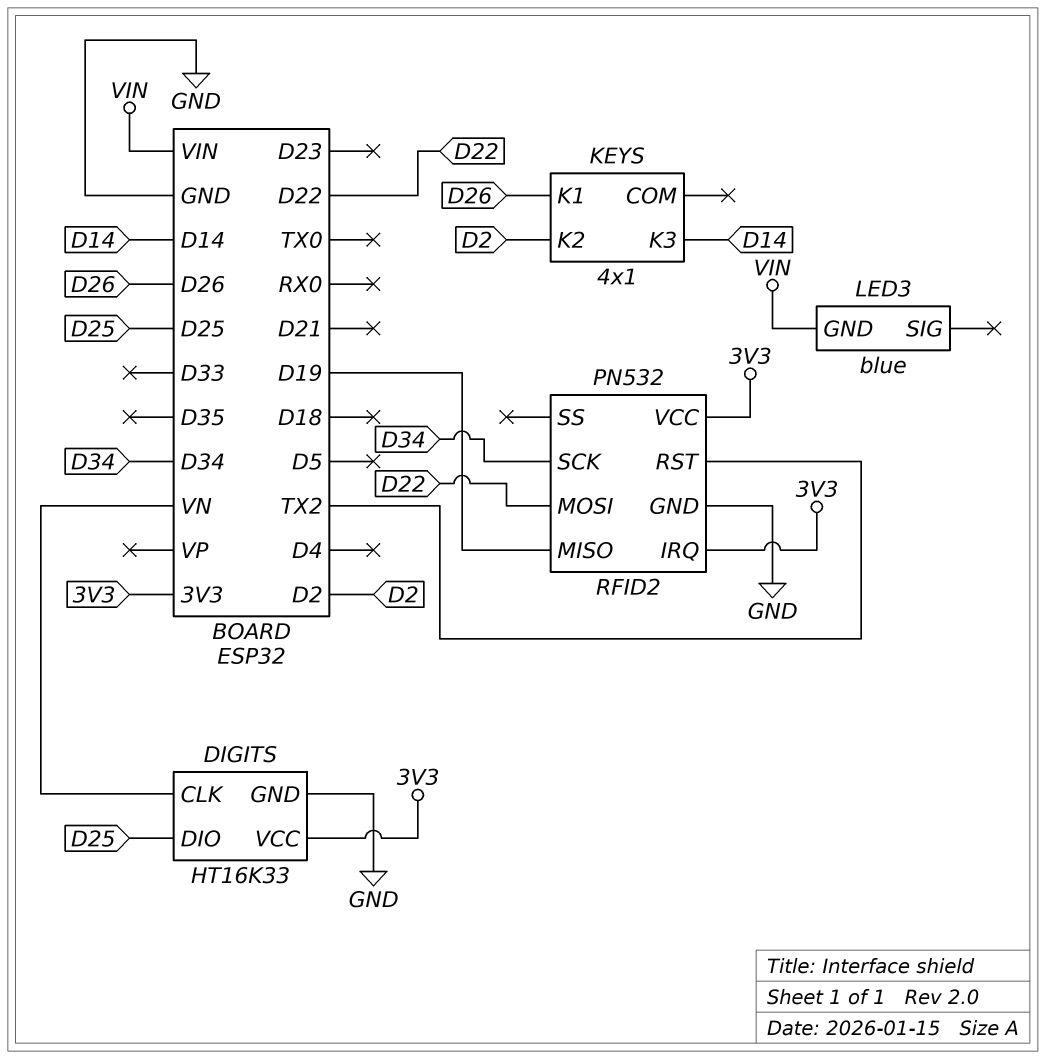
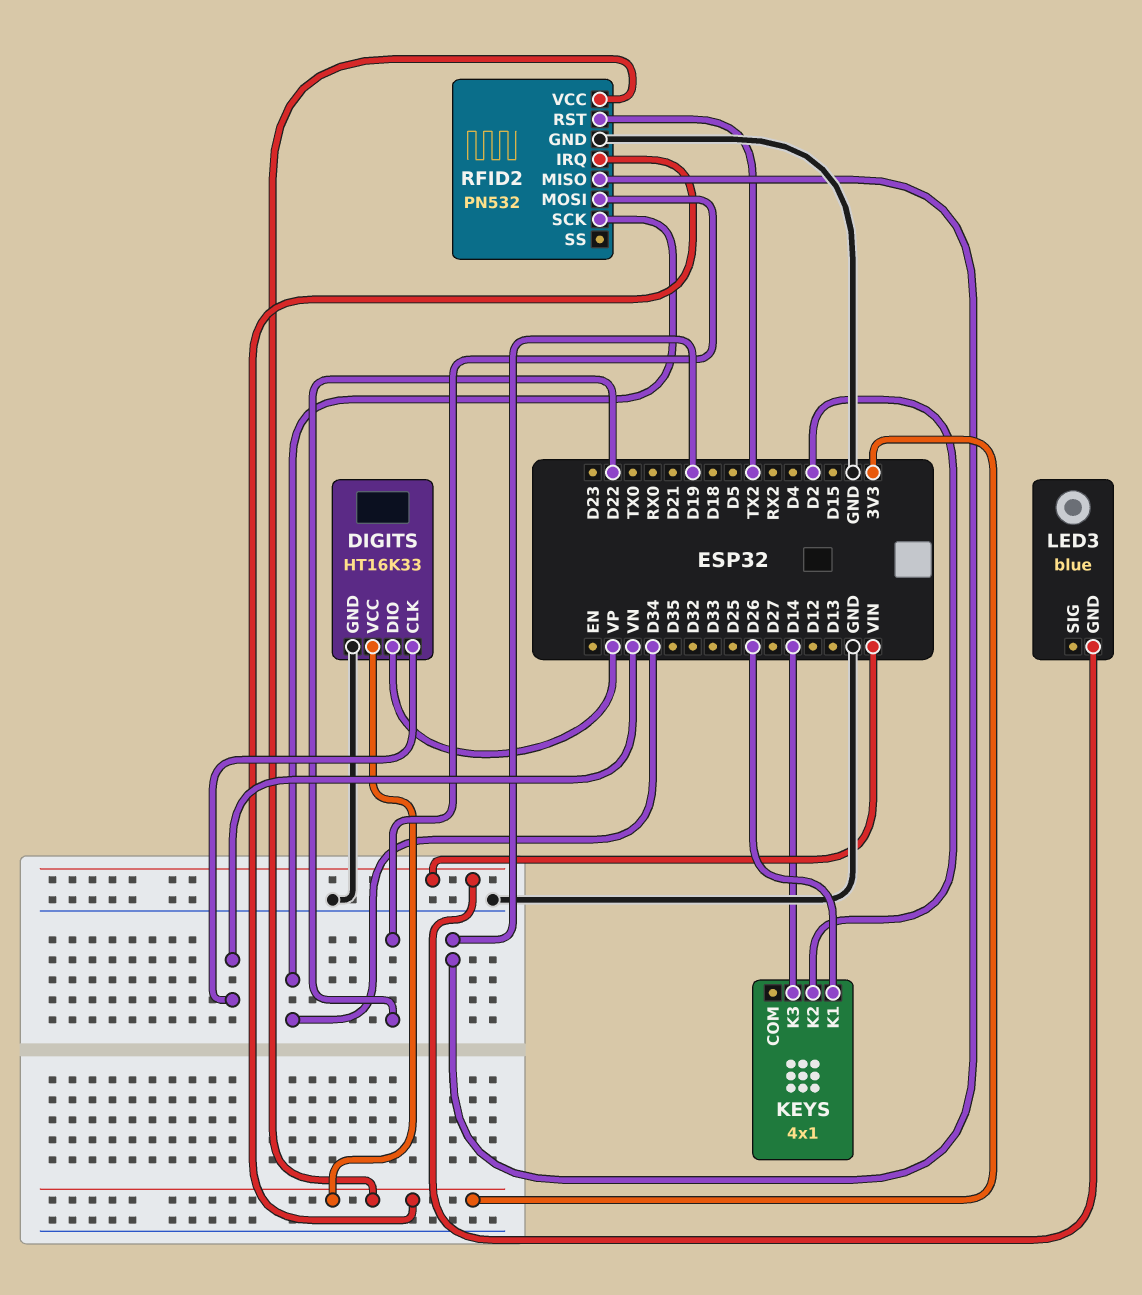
DIGITS pin DIO: D25 -> VP

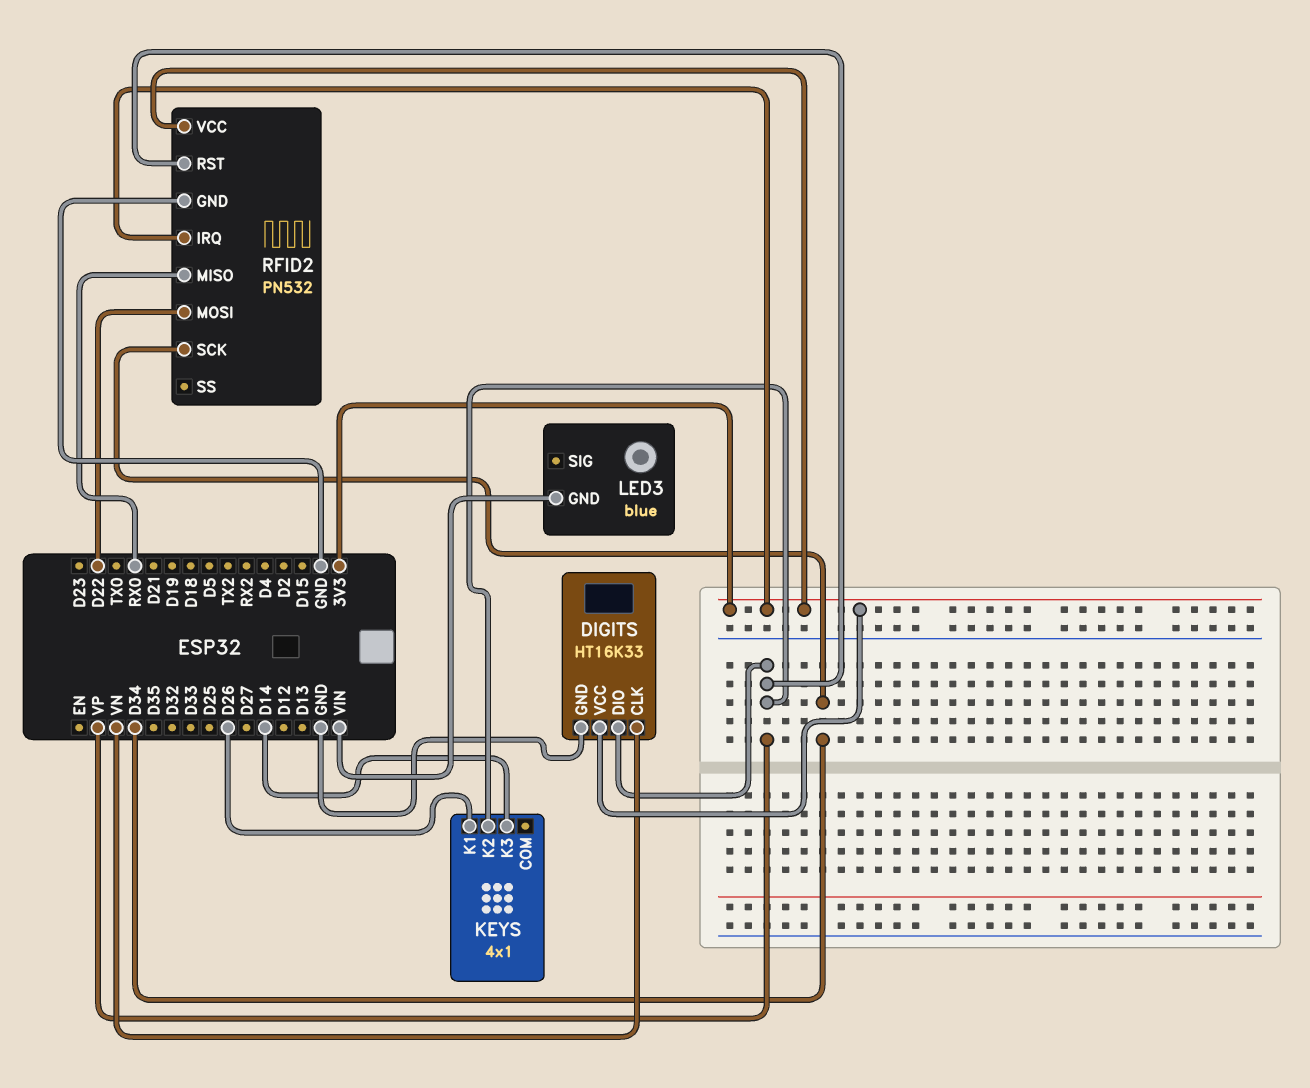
KEYS pin K2: D2 -> VP
RFID2 pin MISO: D19 -> RX0
RFID2 pin RST: TX2 -> VP

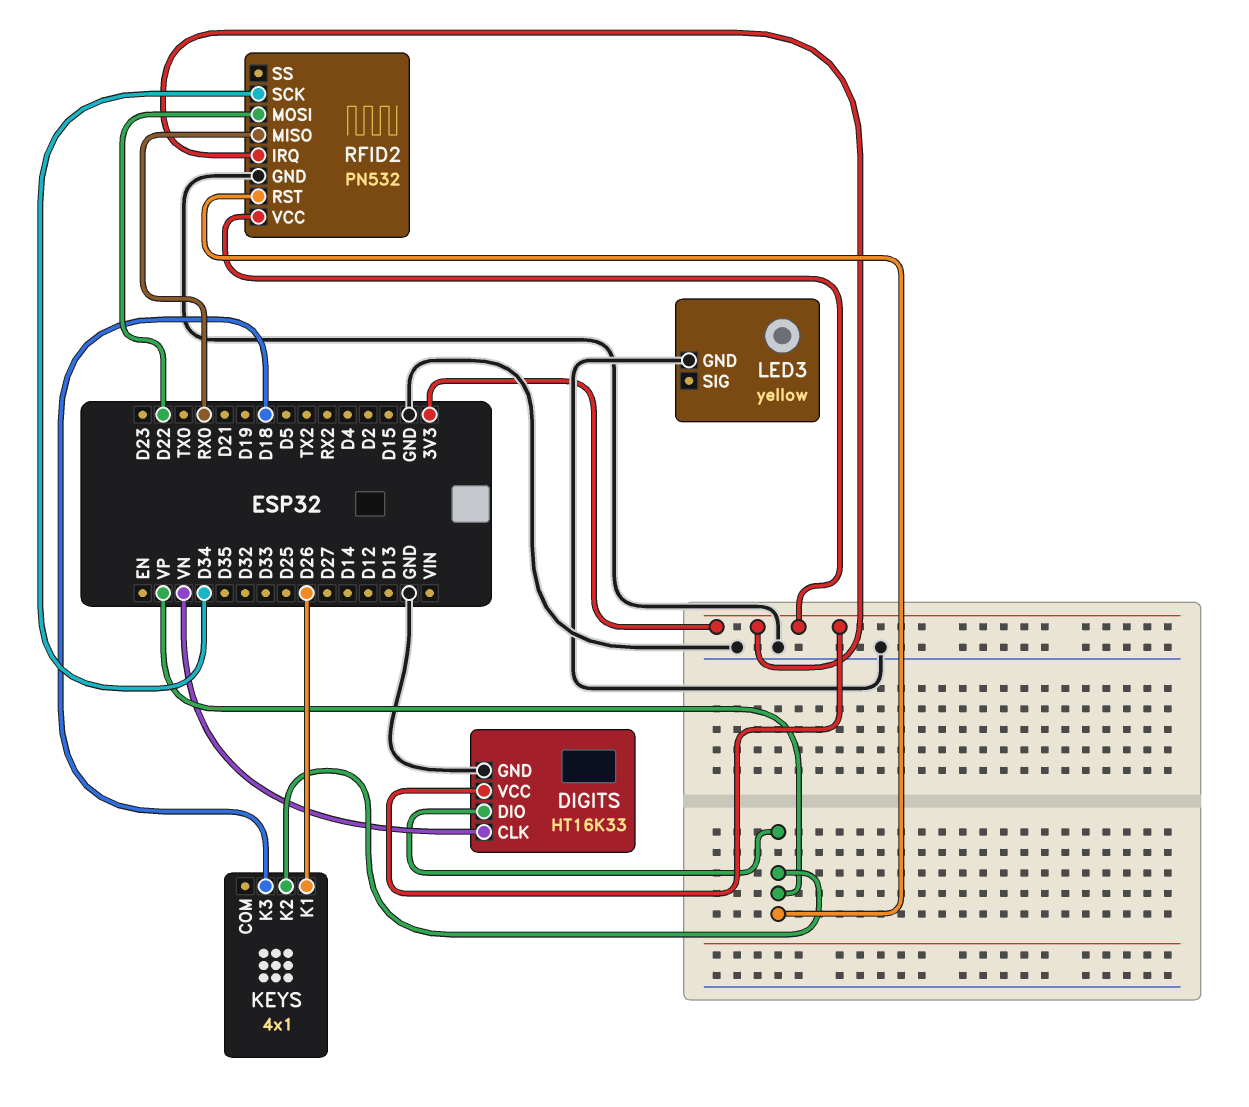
KEYS pin K3: D14 -> D18
LED3: blue -> yellow
LED3 pin GND: VIN -> GND

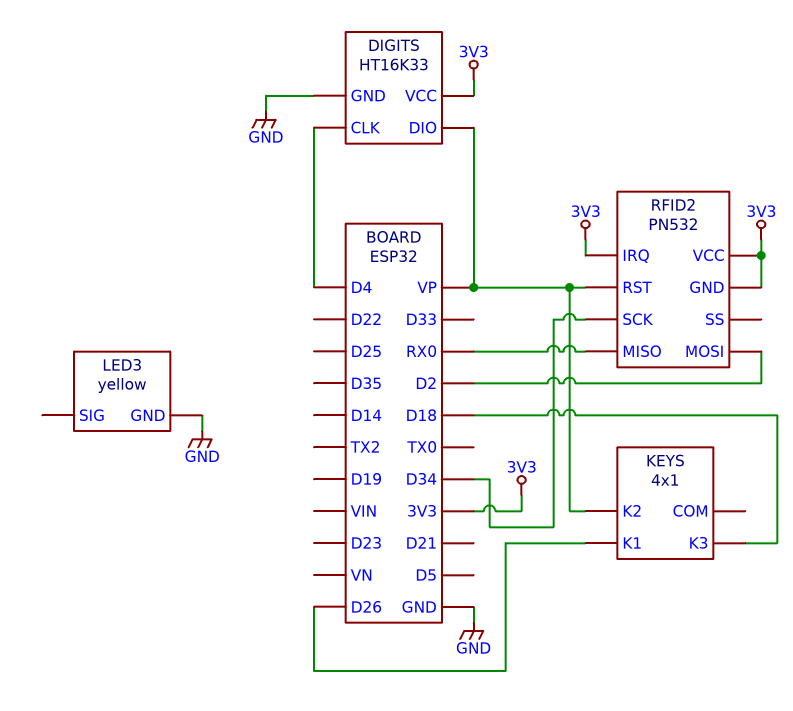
DIGITS pin CLK: VN -> D4
RFID2 pin GND: GND -> 3V3
RFID2 pin MOSI: D22 -> D2

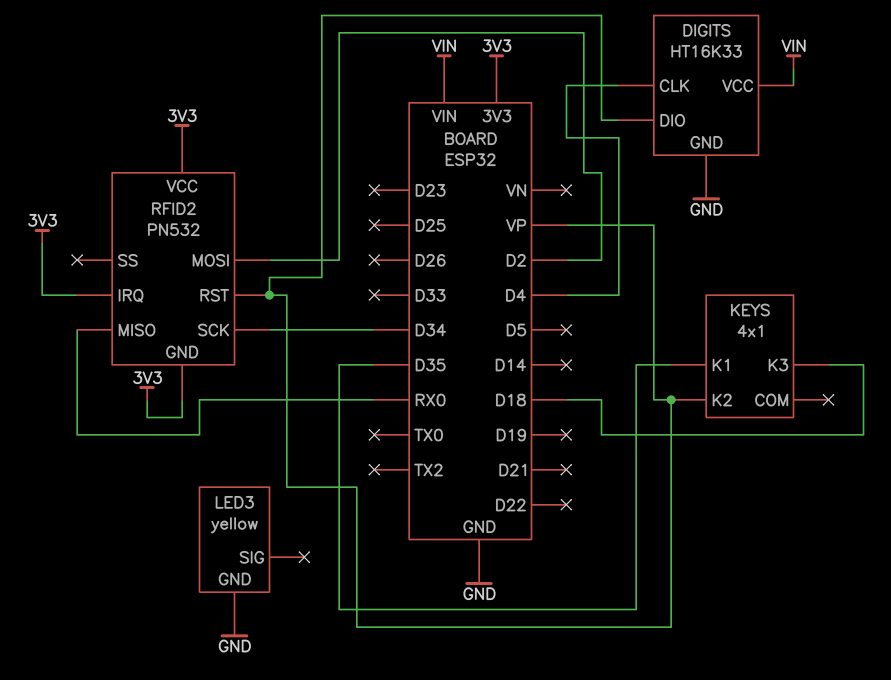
DIGITS pin VCC: 3V3 -> VIN
KEYS pin K1: D26 -> D35

